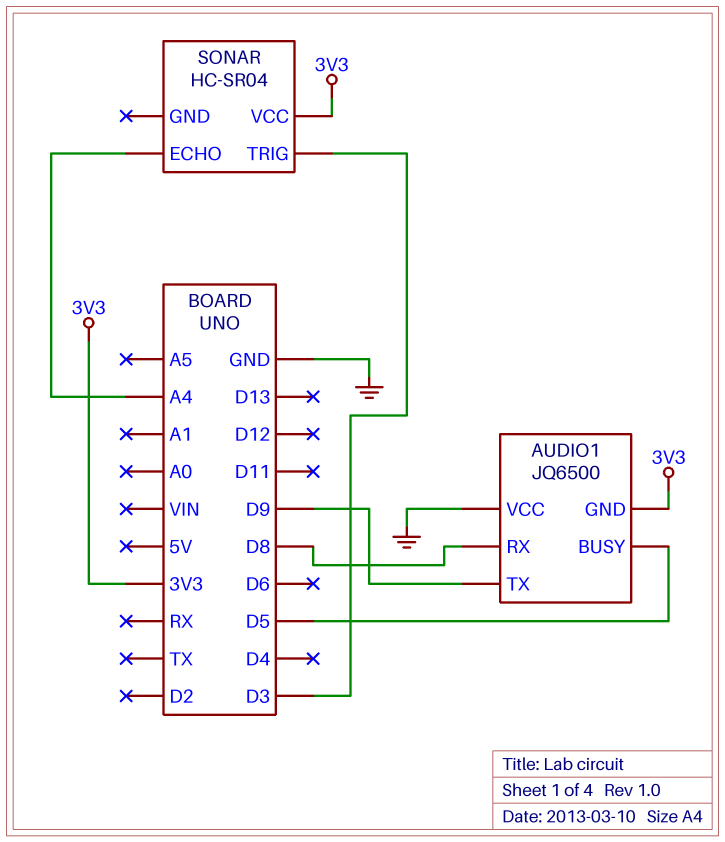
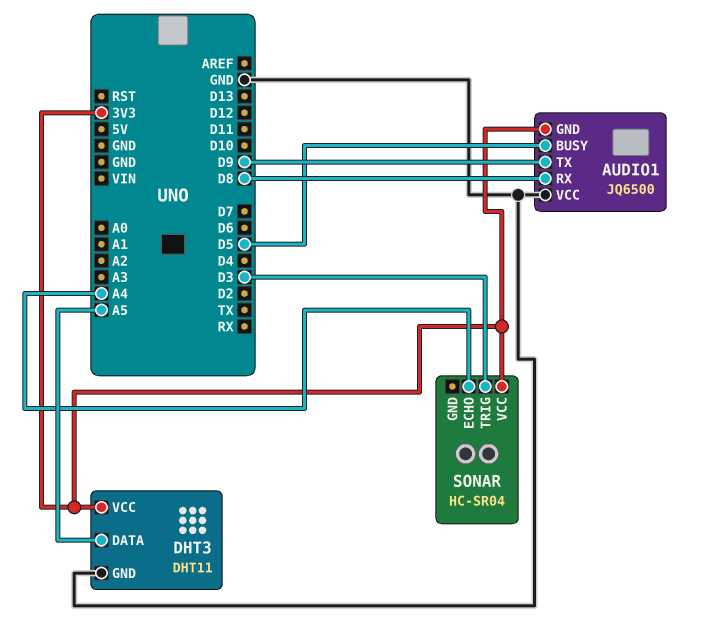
DHT3: none -> DHT11
DHT3 pin DATA: none -> A5
DHT3 pin GND: none -> GND
DHT3 pin VCC: none -> 3V3

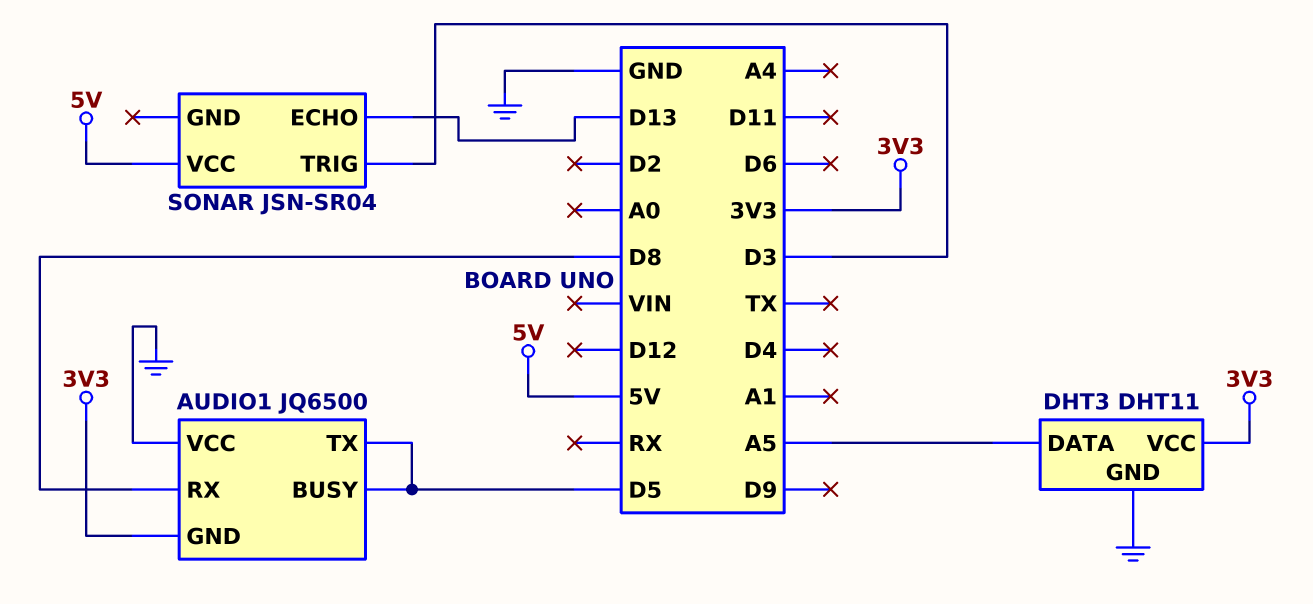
AUDIO1 pin TX: D9 -> D5
SONAR: HC-SR04 -> JSN-SR04
SONAR pin ECHO: A4 -> D13
SONAR pin VCC: 3V3 -> 5V

